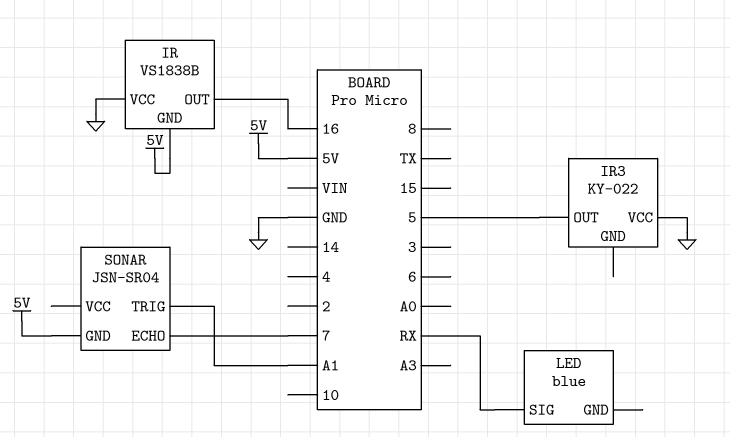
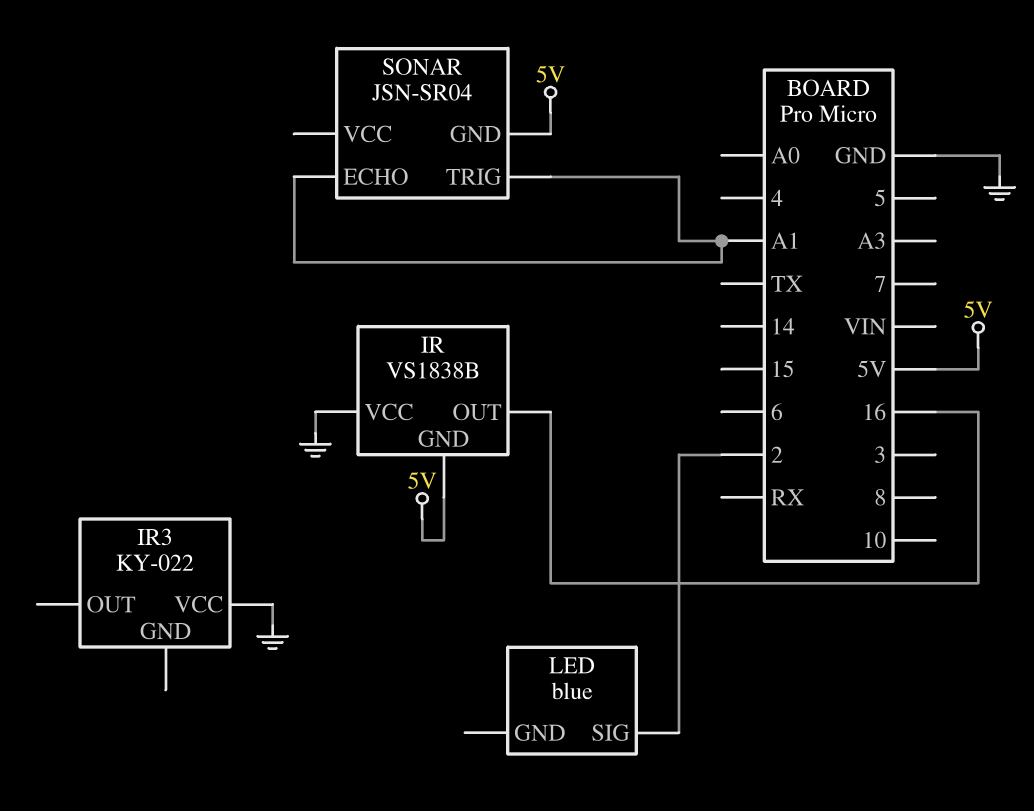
IR3 pin OUT: 5 -> none
LED pin SIG: RX -> 2
SONAR pin ECHO: 7 -> A1

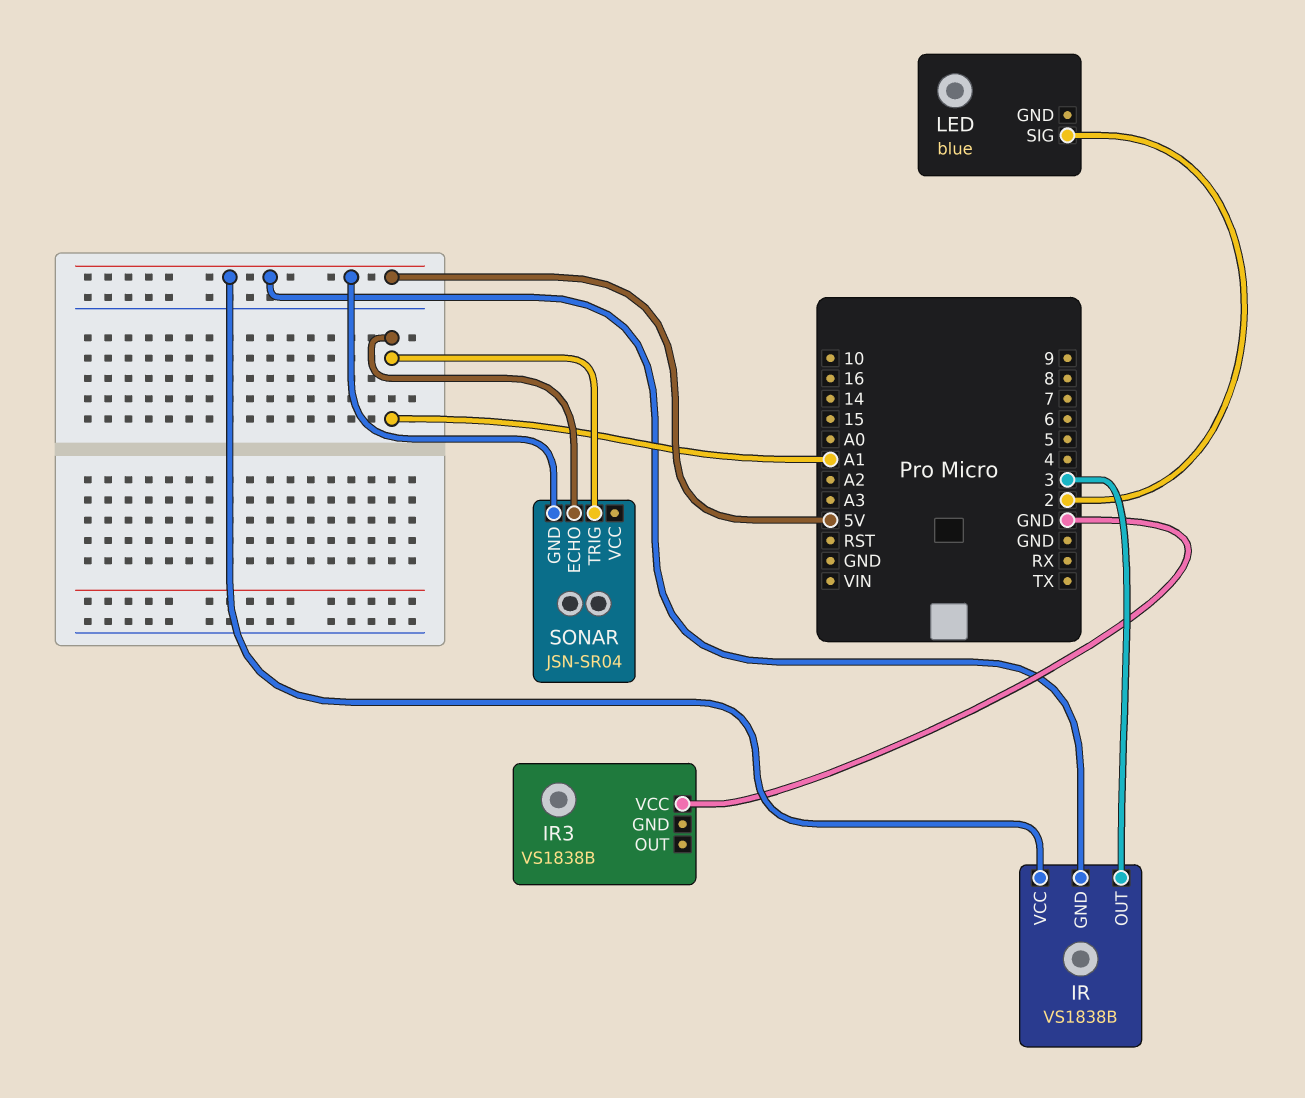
IR pin OUT: 16 -> 3
IR pin VCC: GND -> 5V
IR3: KY-022 -> VS1838B

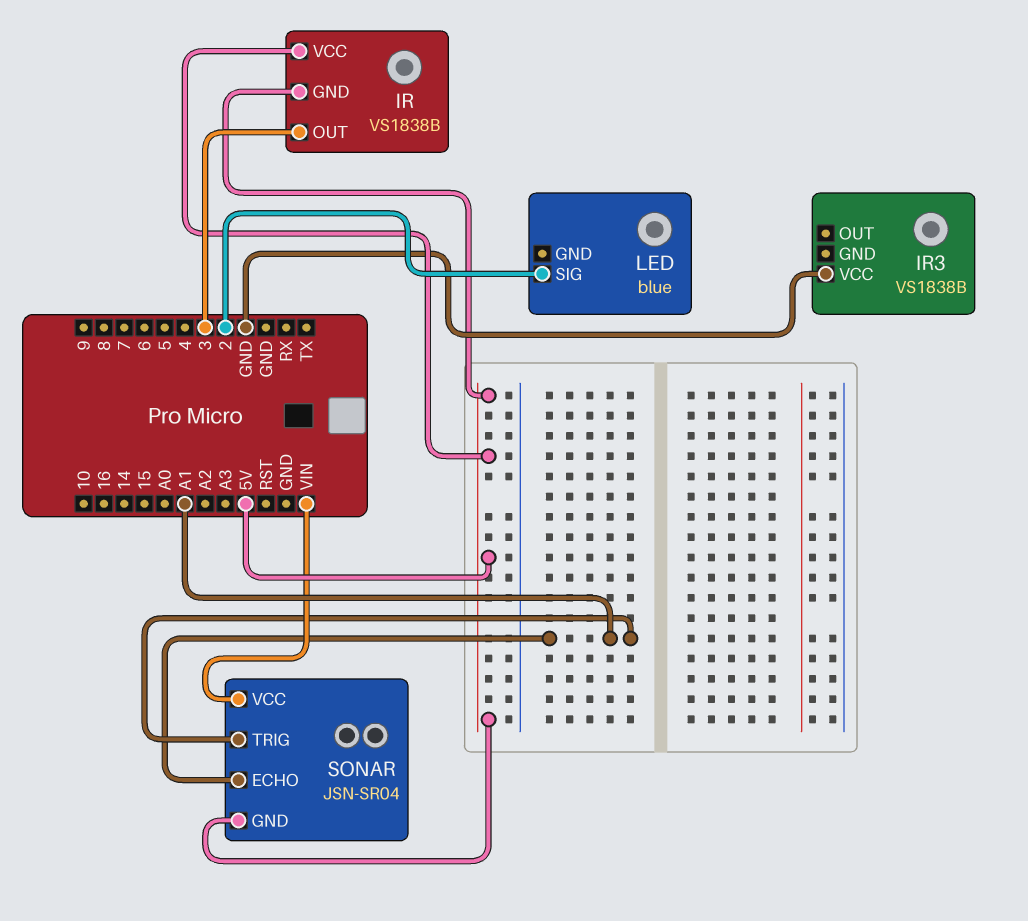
SONAR pin VCC: none -> VIN

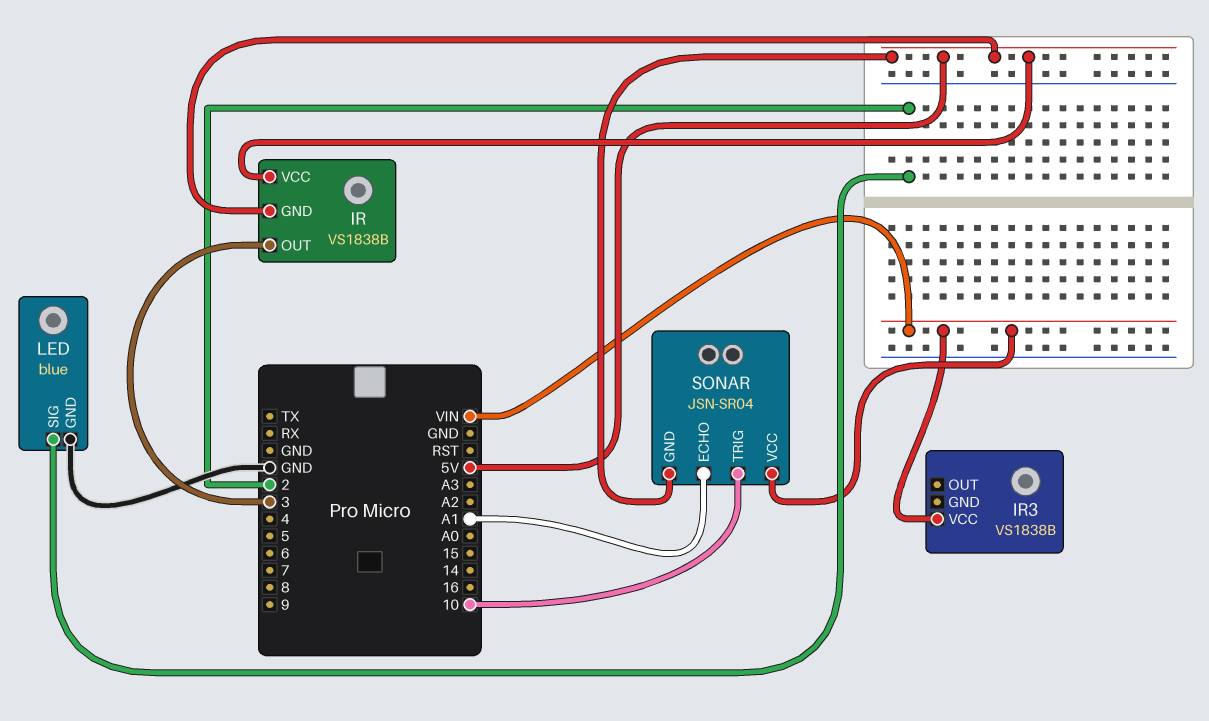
IR3 pin VCC: GND -> VIN
LED pin GND: none -> GND
SONAR pin TRIG: A1 -> 10

